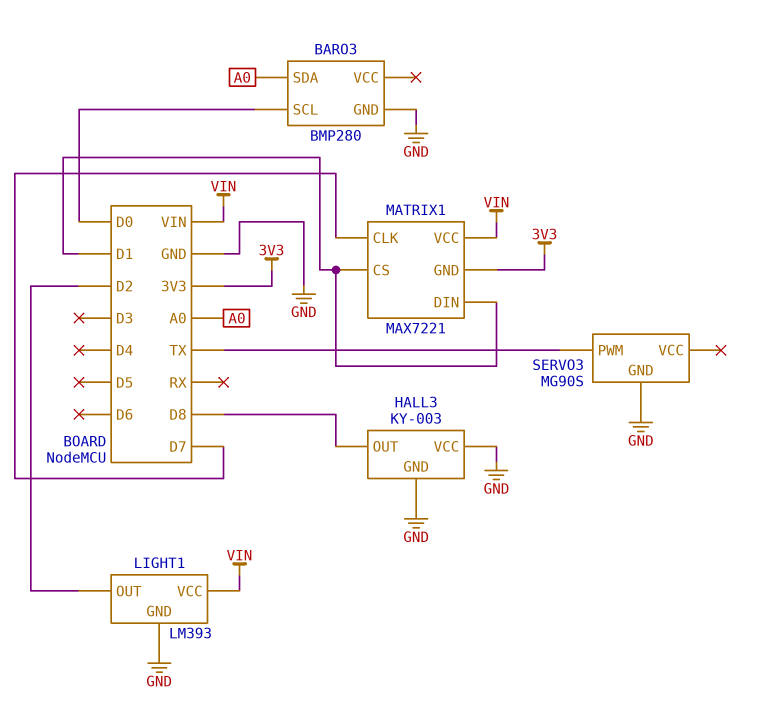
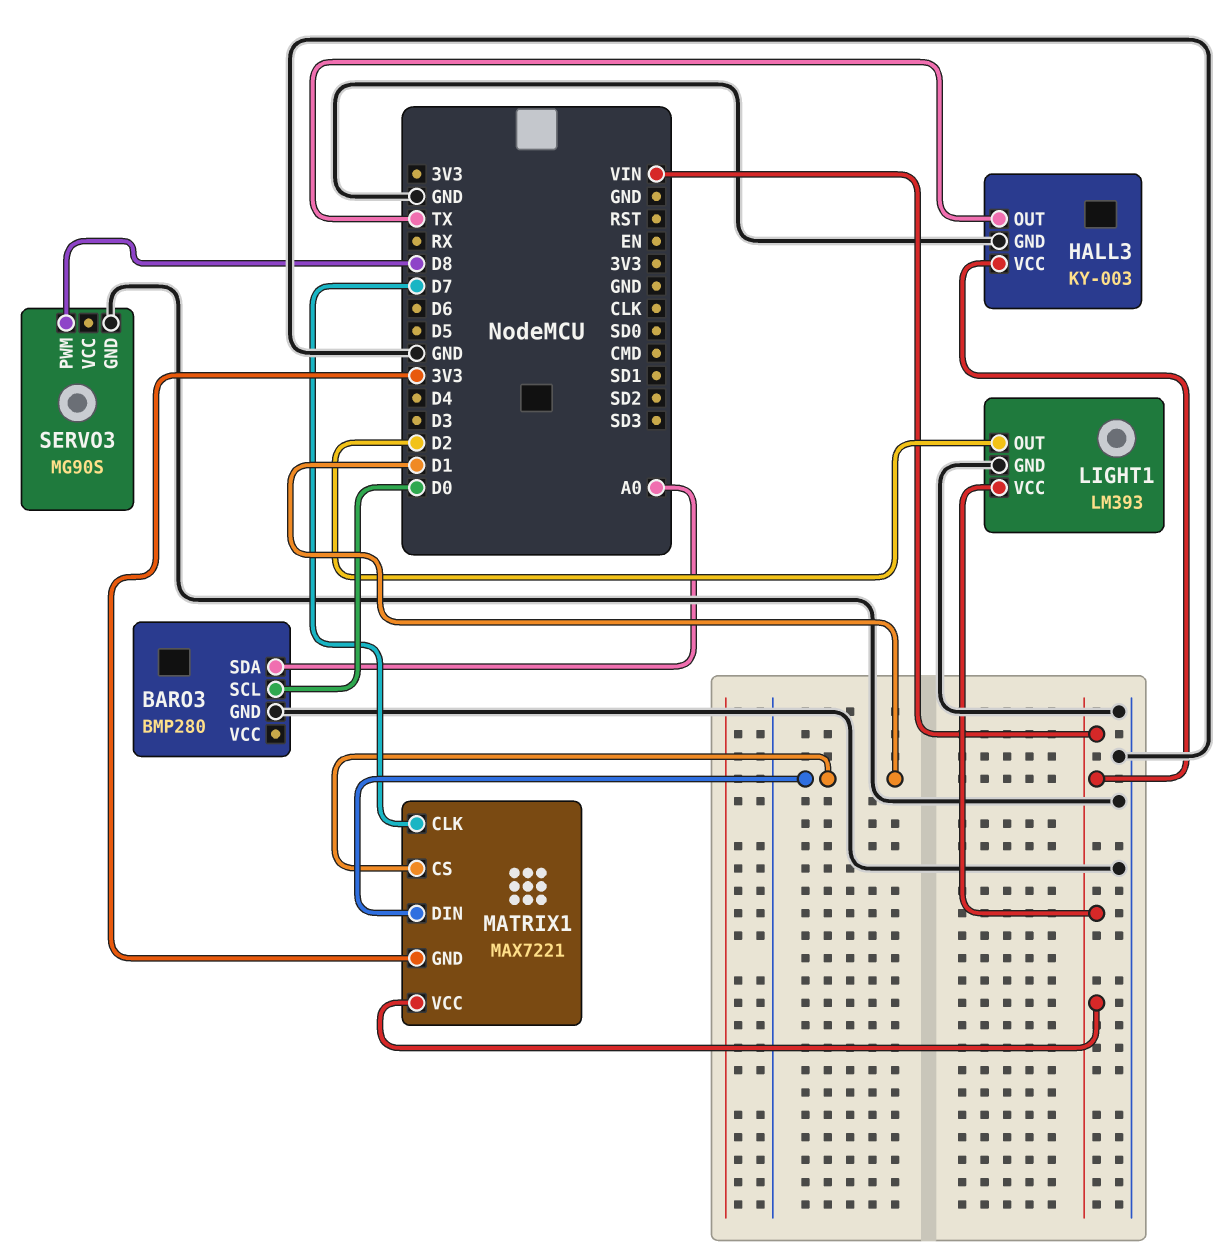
HALL3 pin OUT: D8 -> TX
HALL3 pin VCC: GND -> VIN
SERVO3 pin PWM: TX -> D8

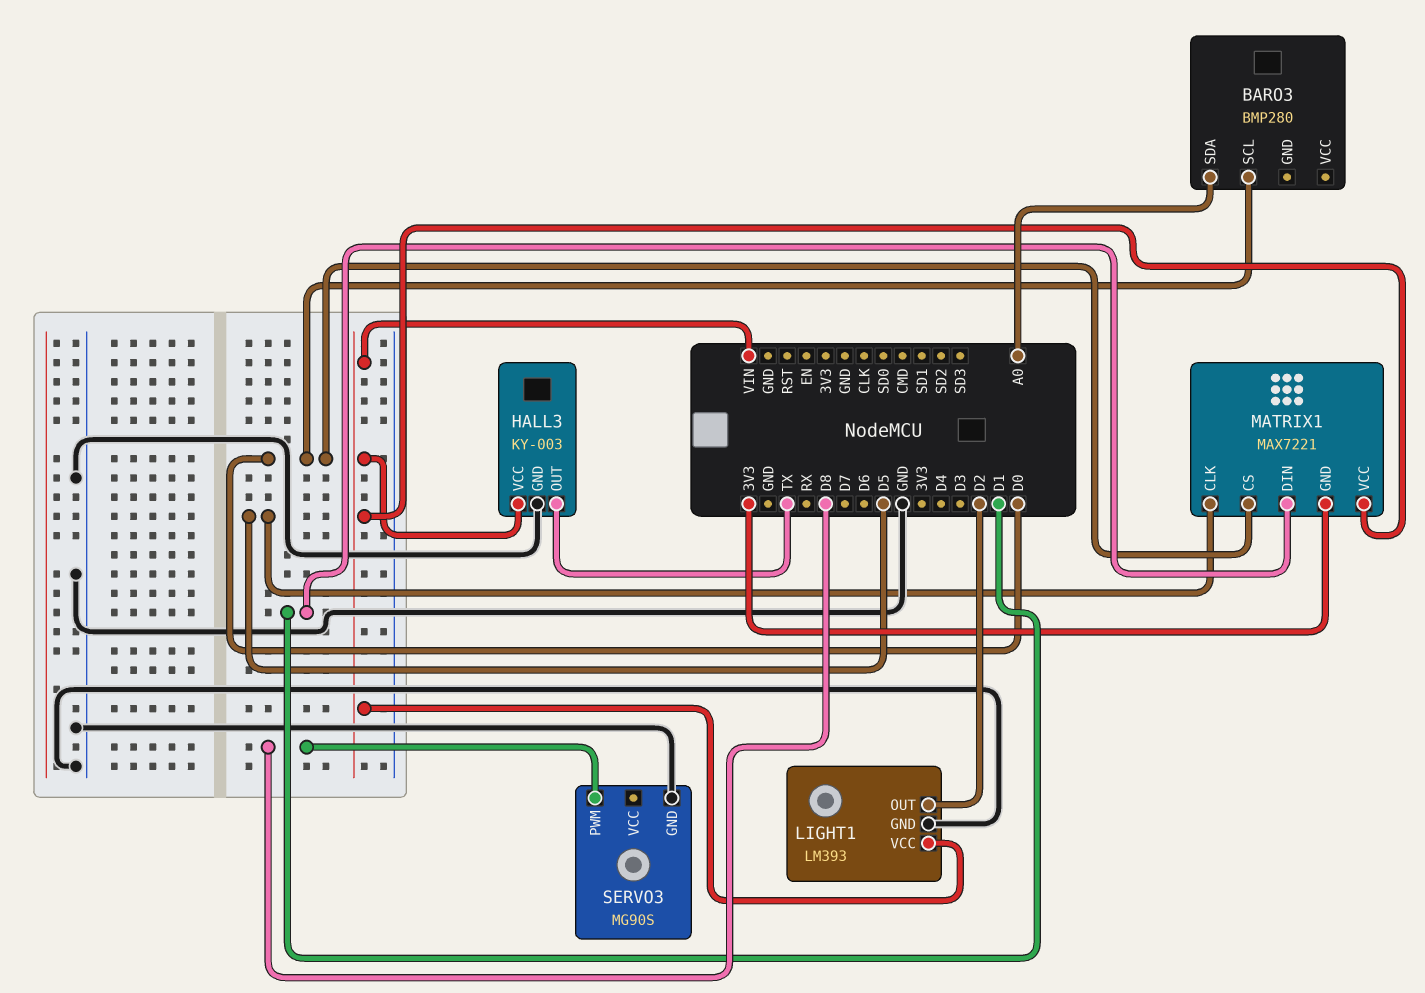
BARO3 pin GND: GND -> none
MATRIX1 pin CLK: D7 -> D5
MATRIX1 pin CS: D1 -> D0

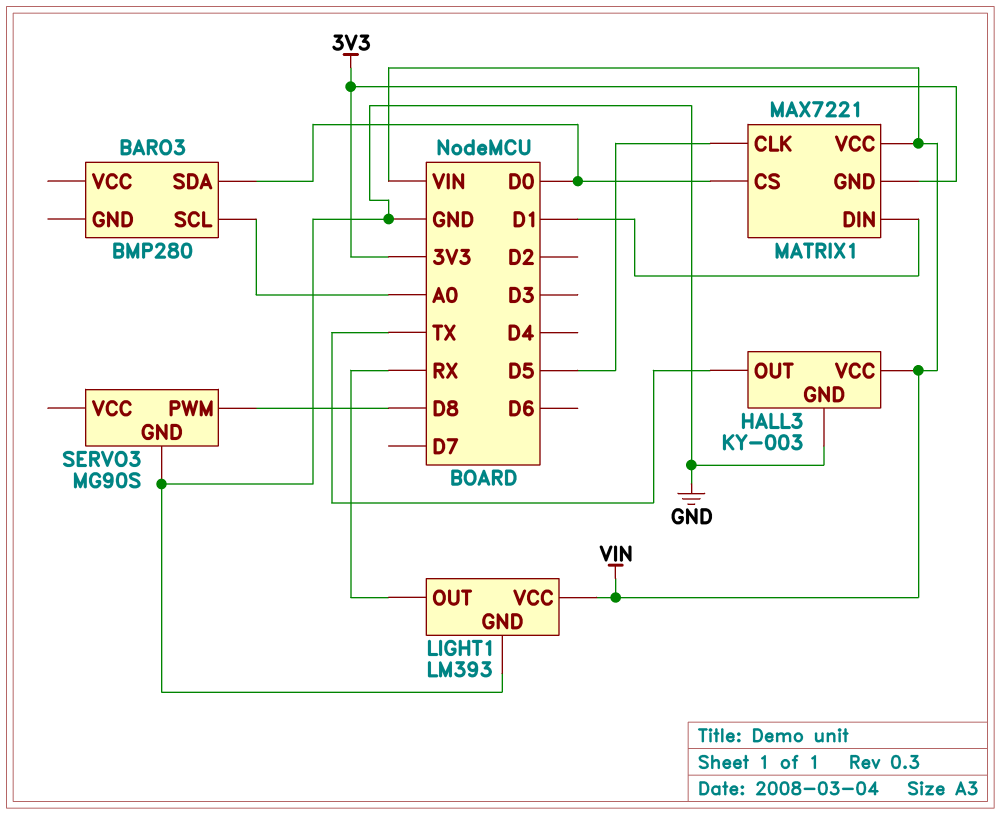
BARO3 pin SCL: D0 -> A0
BARO3 pin SDA: A0 -> D0
LIGHT1 pin OUT: D2 -> RX

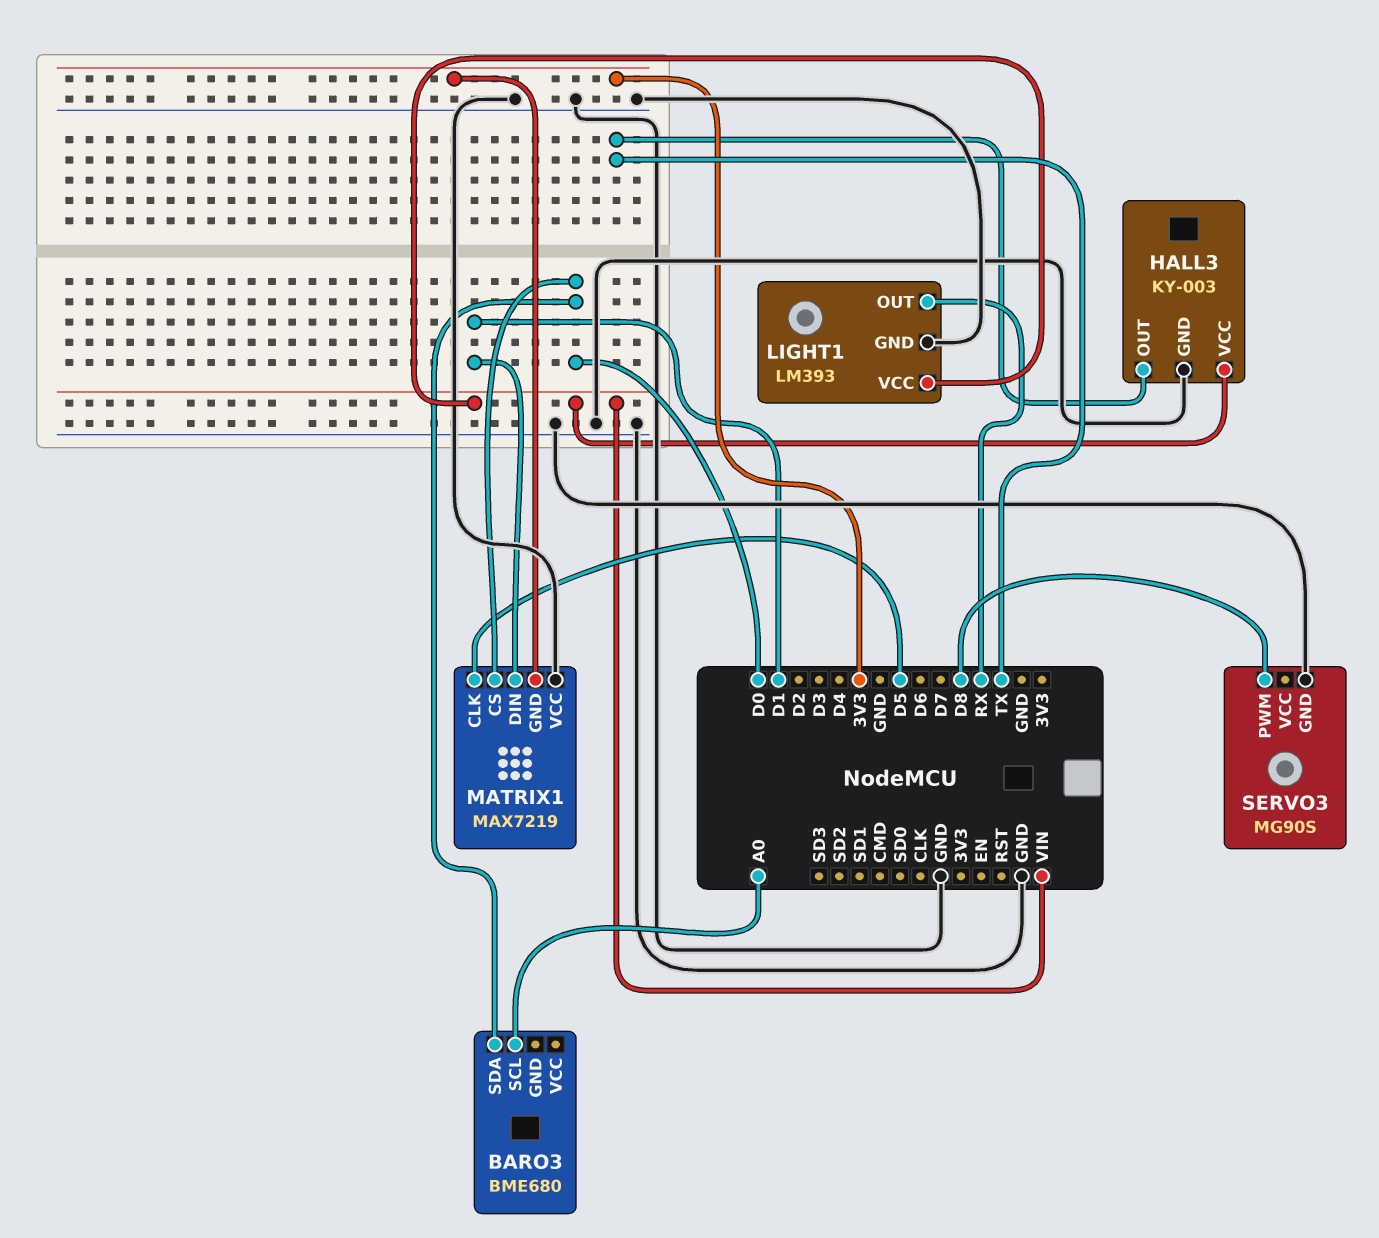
BARO3: BMP280 -> BME680
MATRIX1: MAX7221 -> MAX7219
MATRIX1 pin VCC: VIN -> GND

